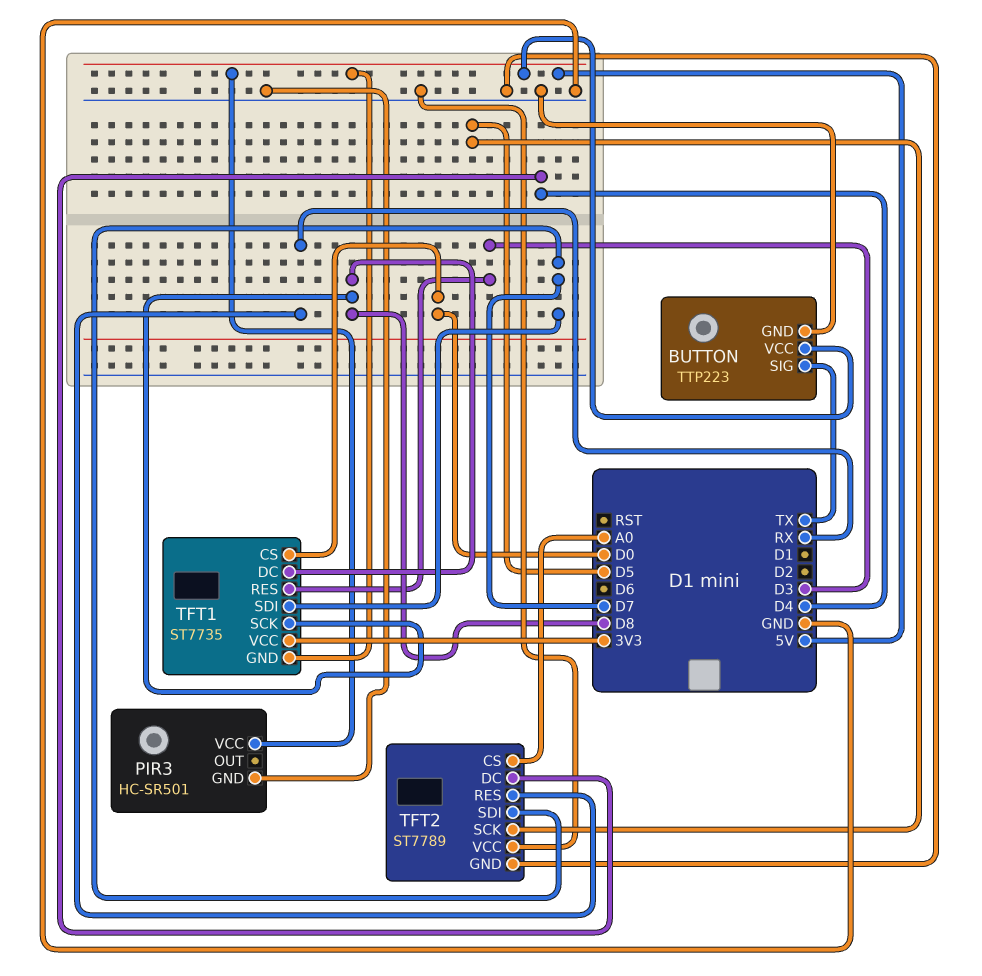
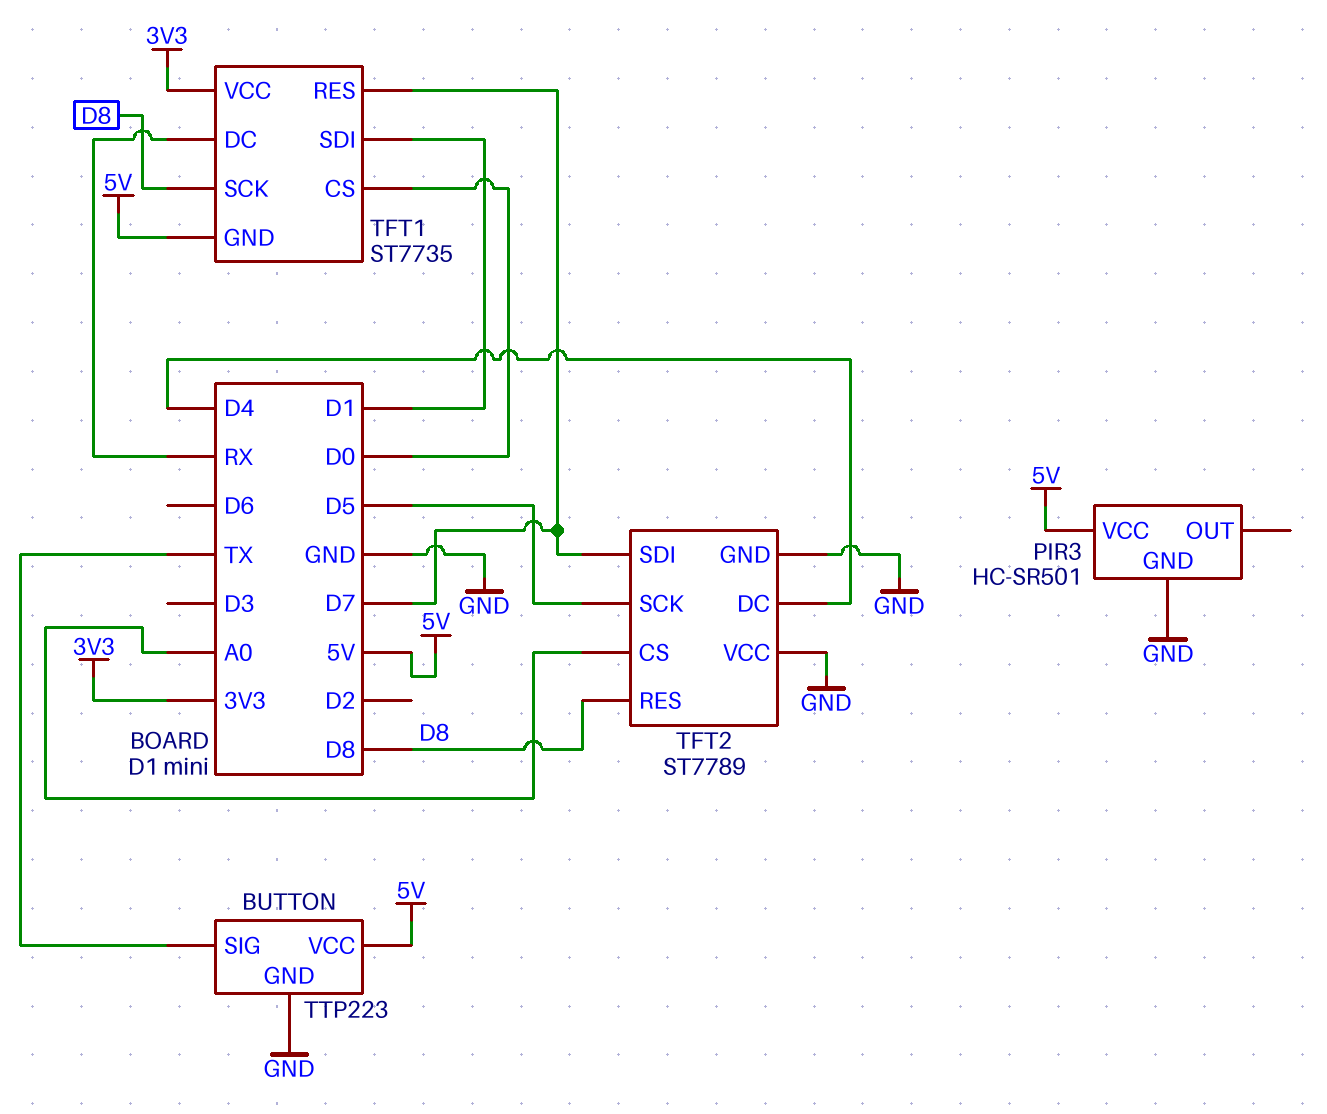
TFT1 pin DC: D8 -> RX
TFT1 pin RES: D3 -> D7
TFT1 pin SDI: D7 -> D1
TFT2 pin RES: RX -> D8

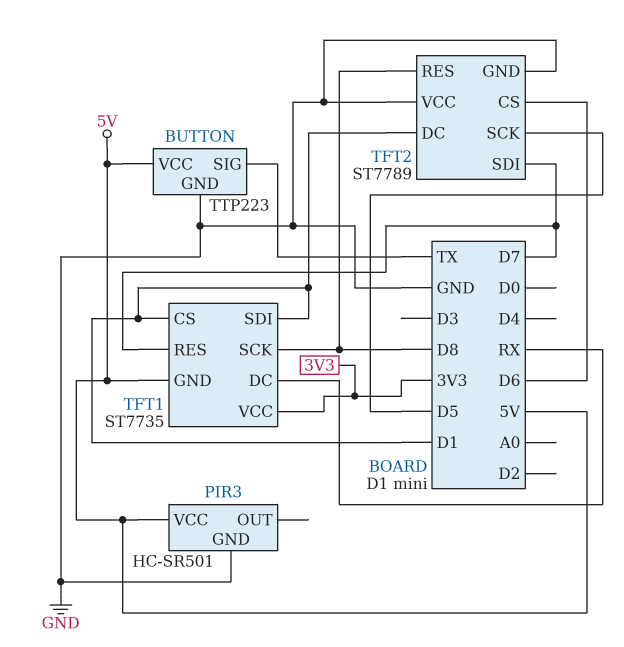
TFT1 pin CS: D0 -> D1
TFT2 pin CS: A0 -> D6
TFT2 pin DC: D4 -> D1

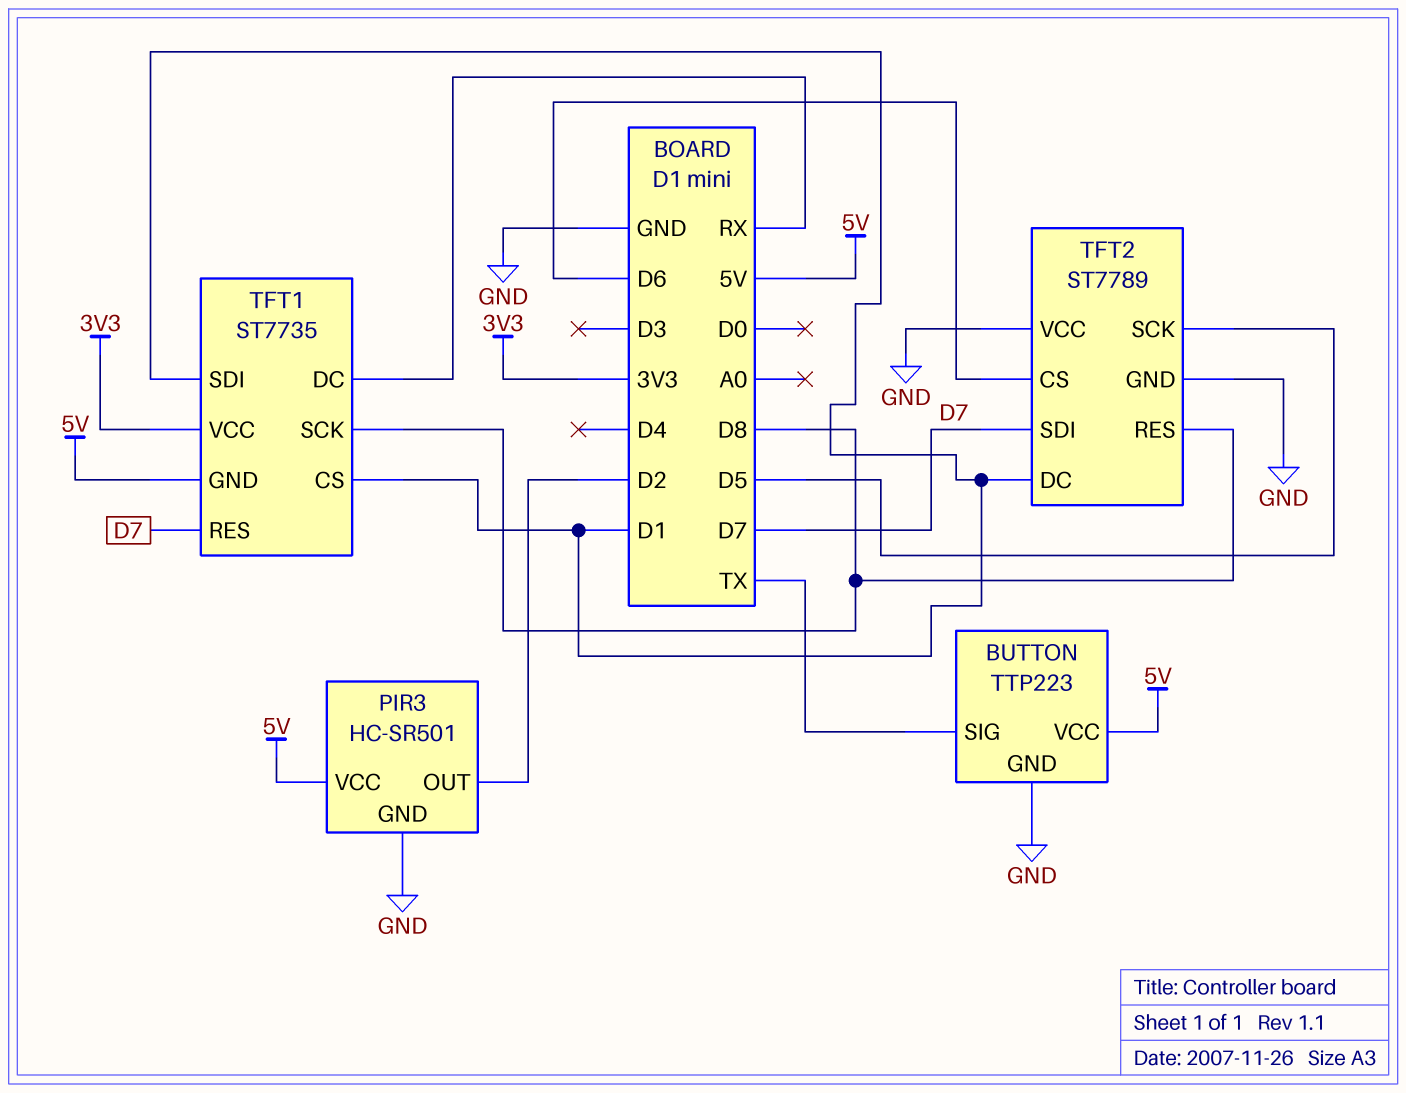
PIR3 pin OUT: none -> D2

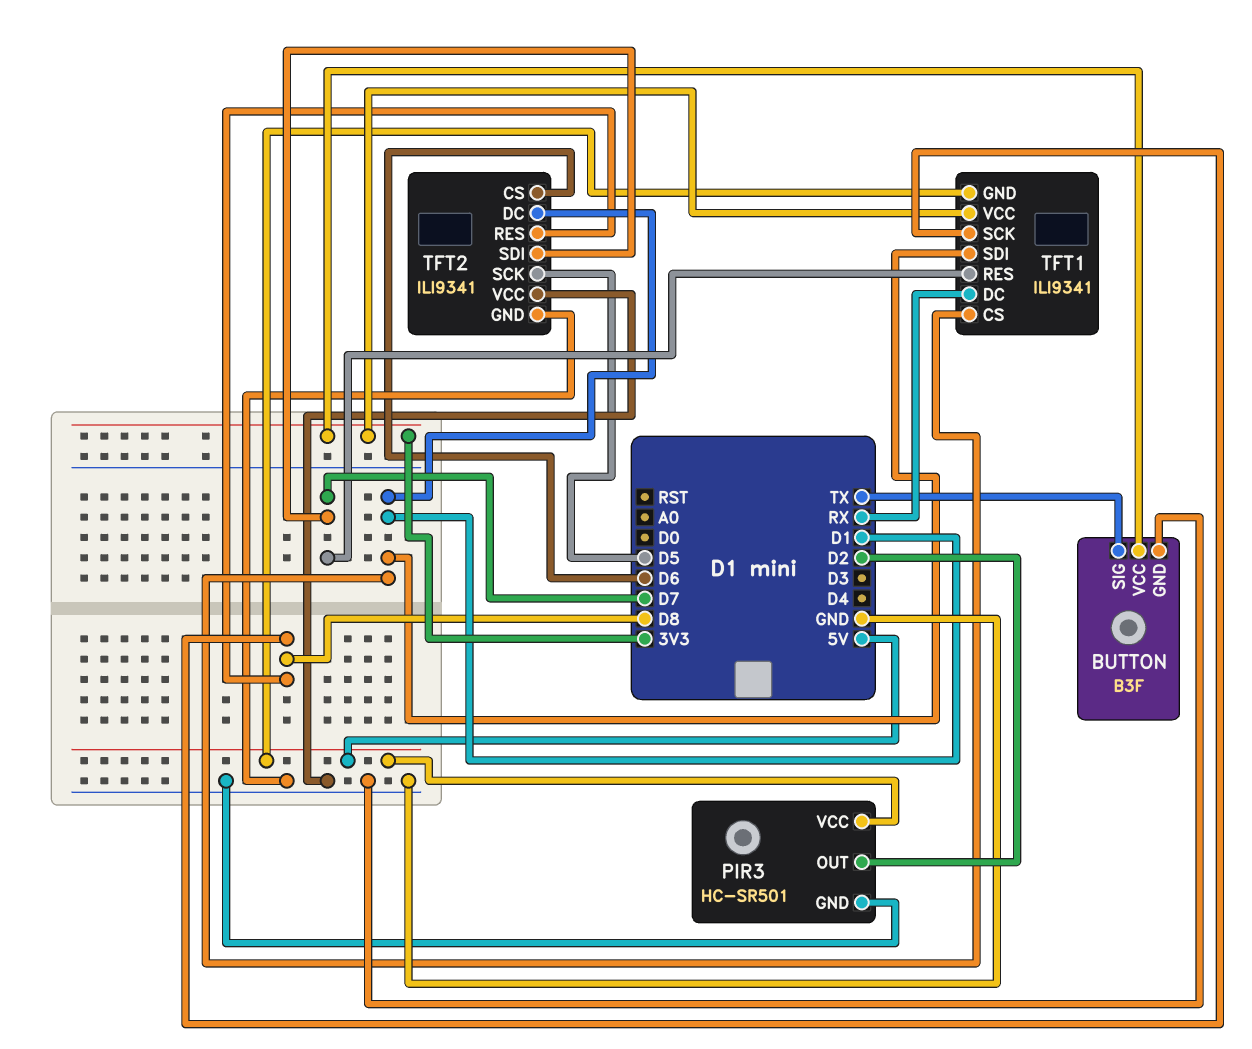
BUTTON: TTP223 -> B3F
BUTTON pin VCC: 5V -> 3V3
TFT1: ST7735 -> ILI9341
TFT2: ST7789 -> ILI9341

